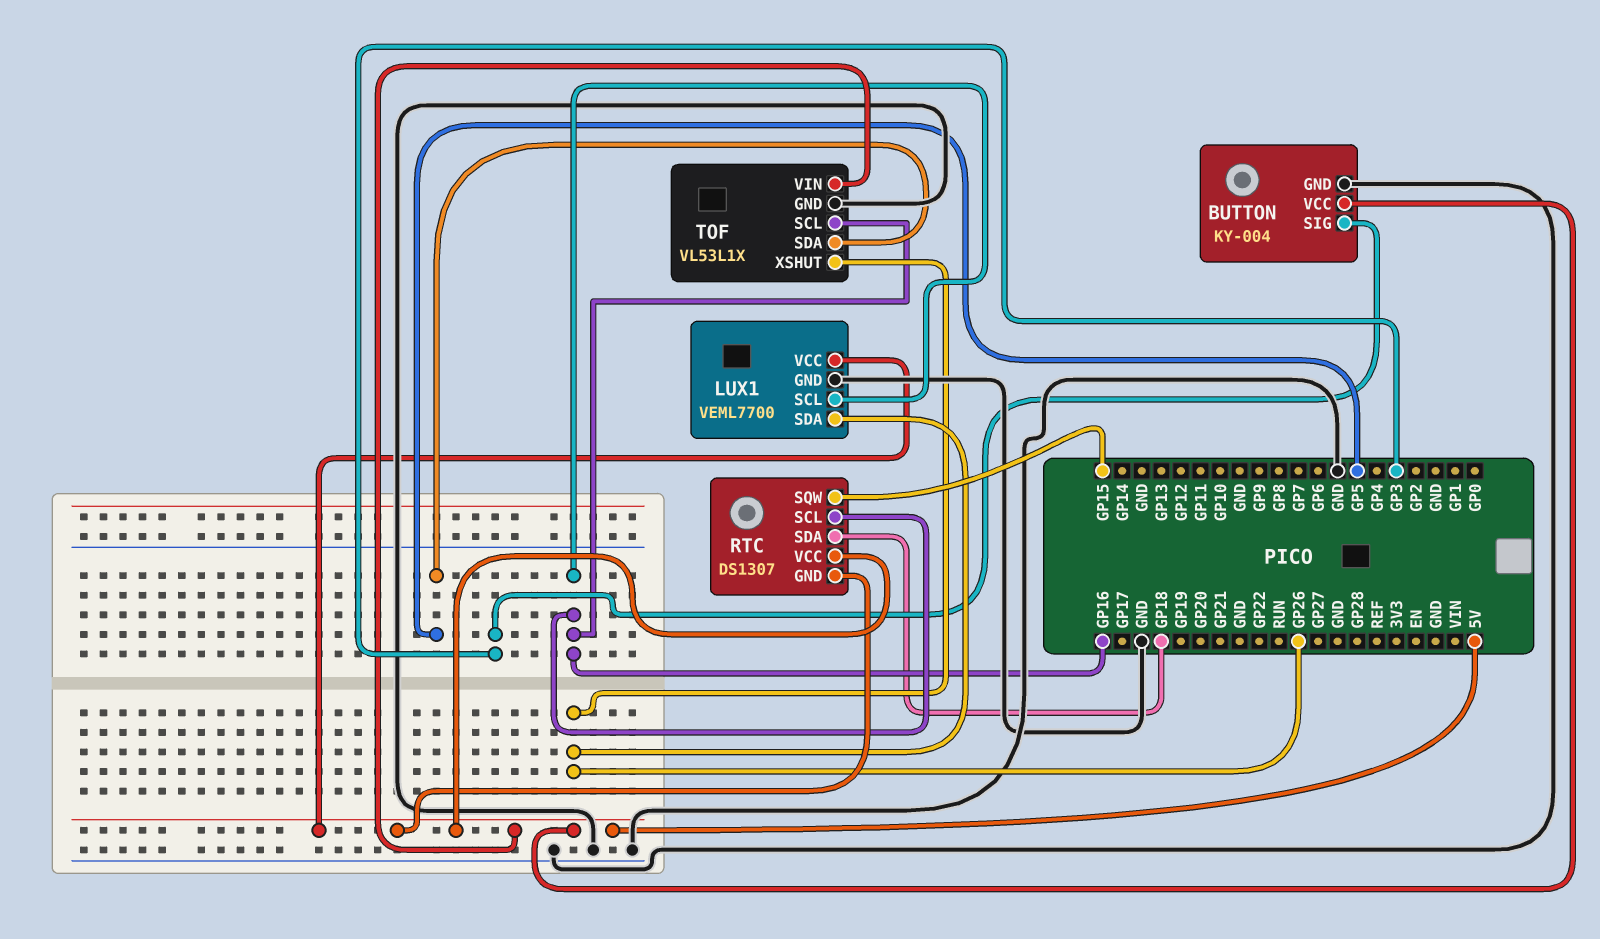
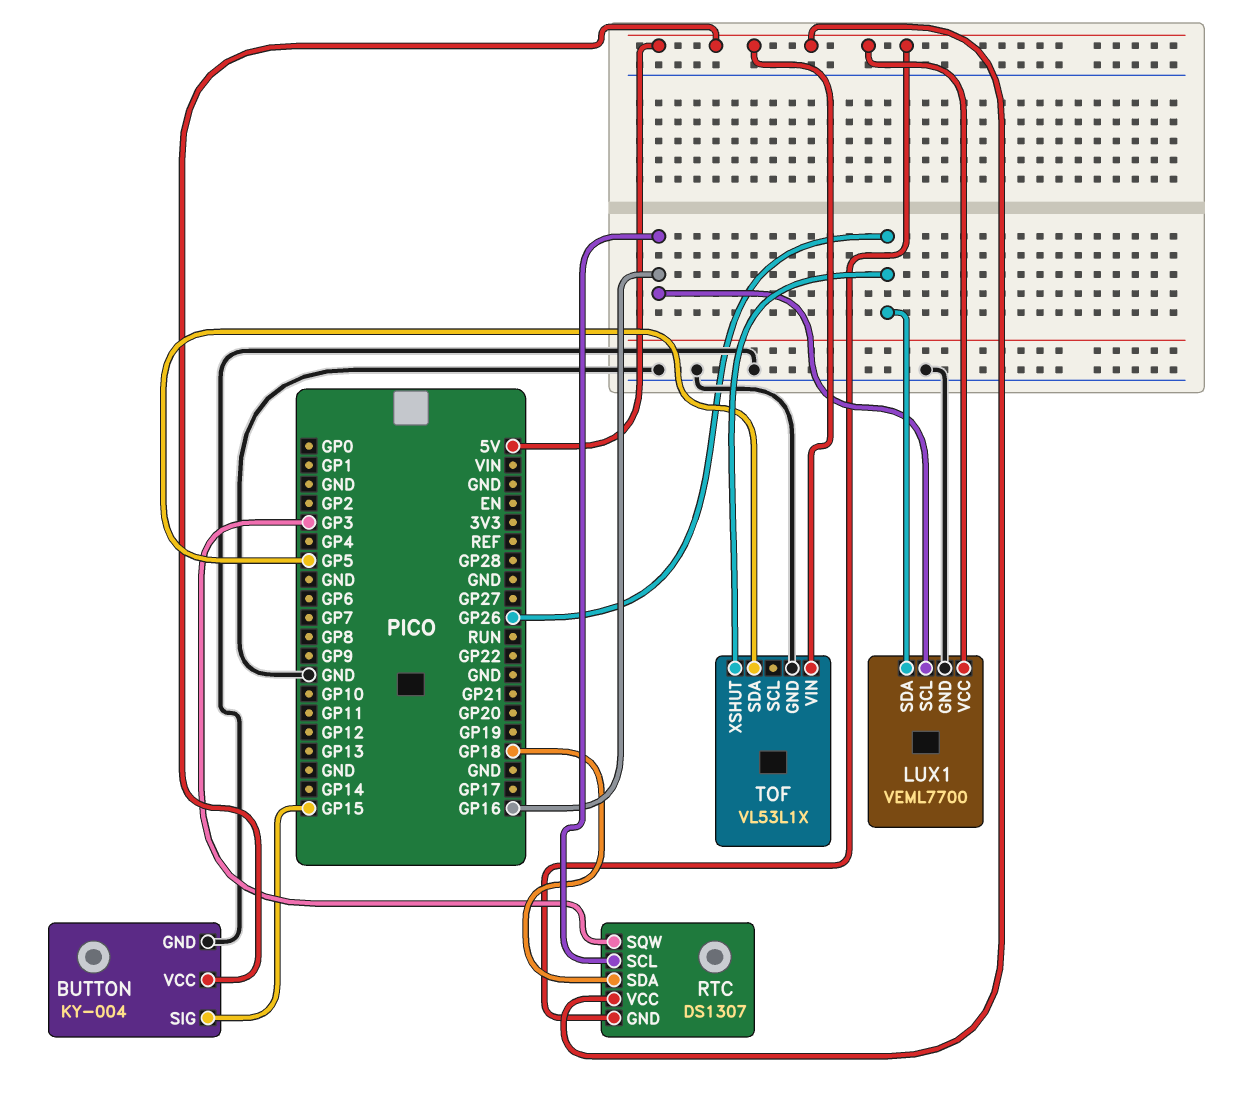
BUTTON pin SIG: GP3 -> GP15
RTC pin SQW: GP15 -> GP3
TOF pin SCL: GP16 -> none

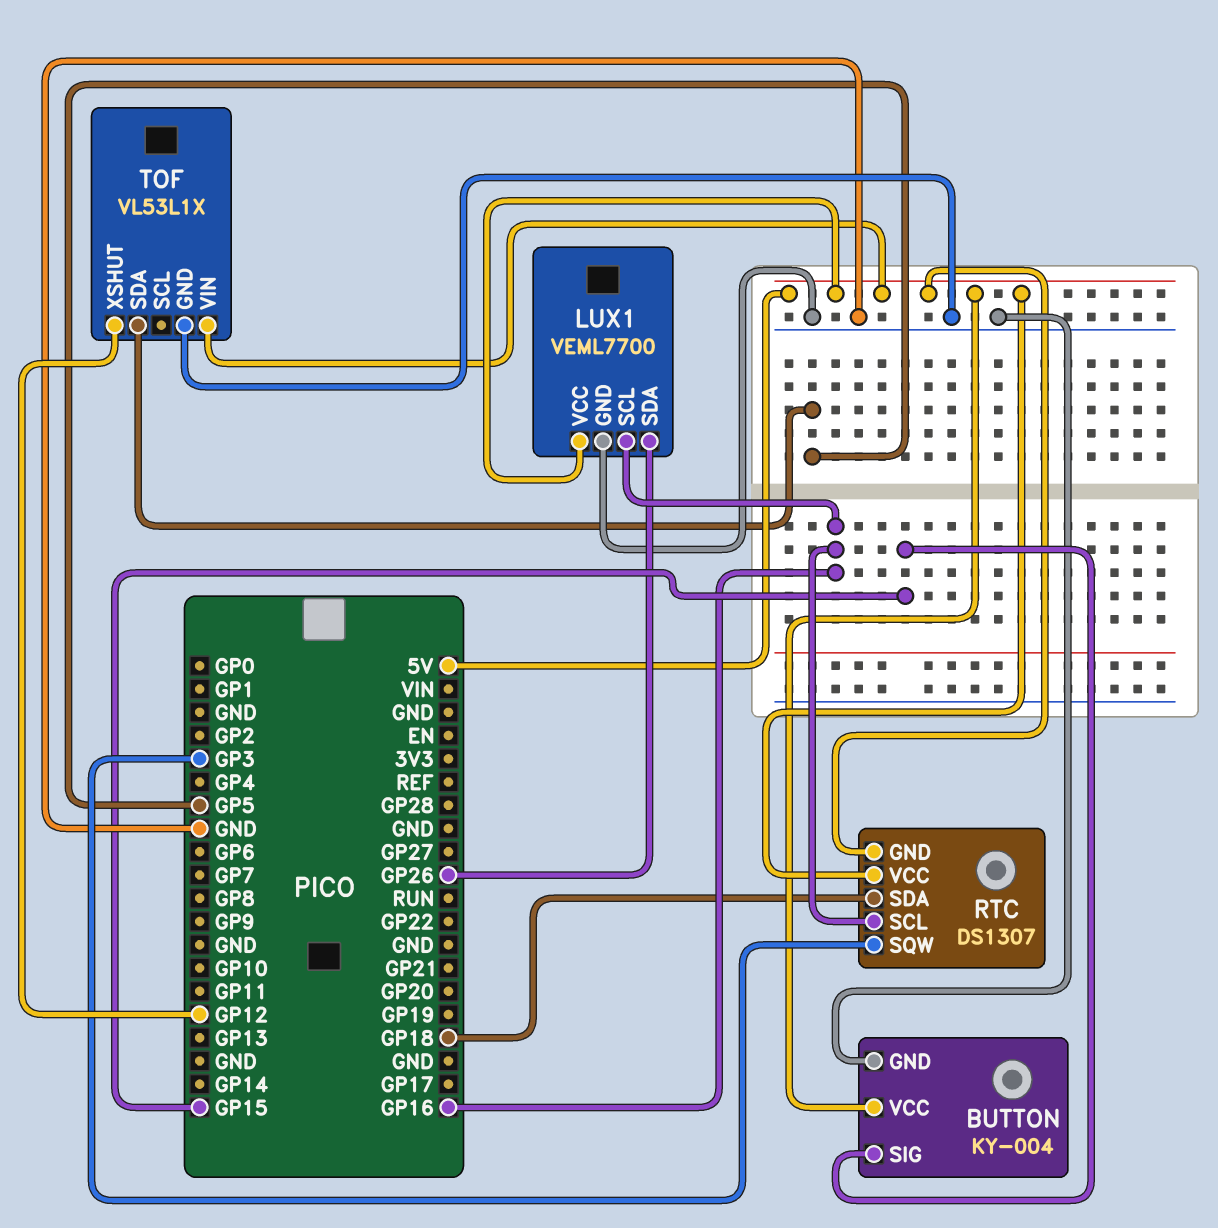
TOF pin XSHUT: GP26 -> GP12

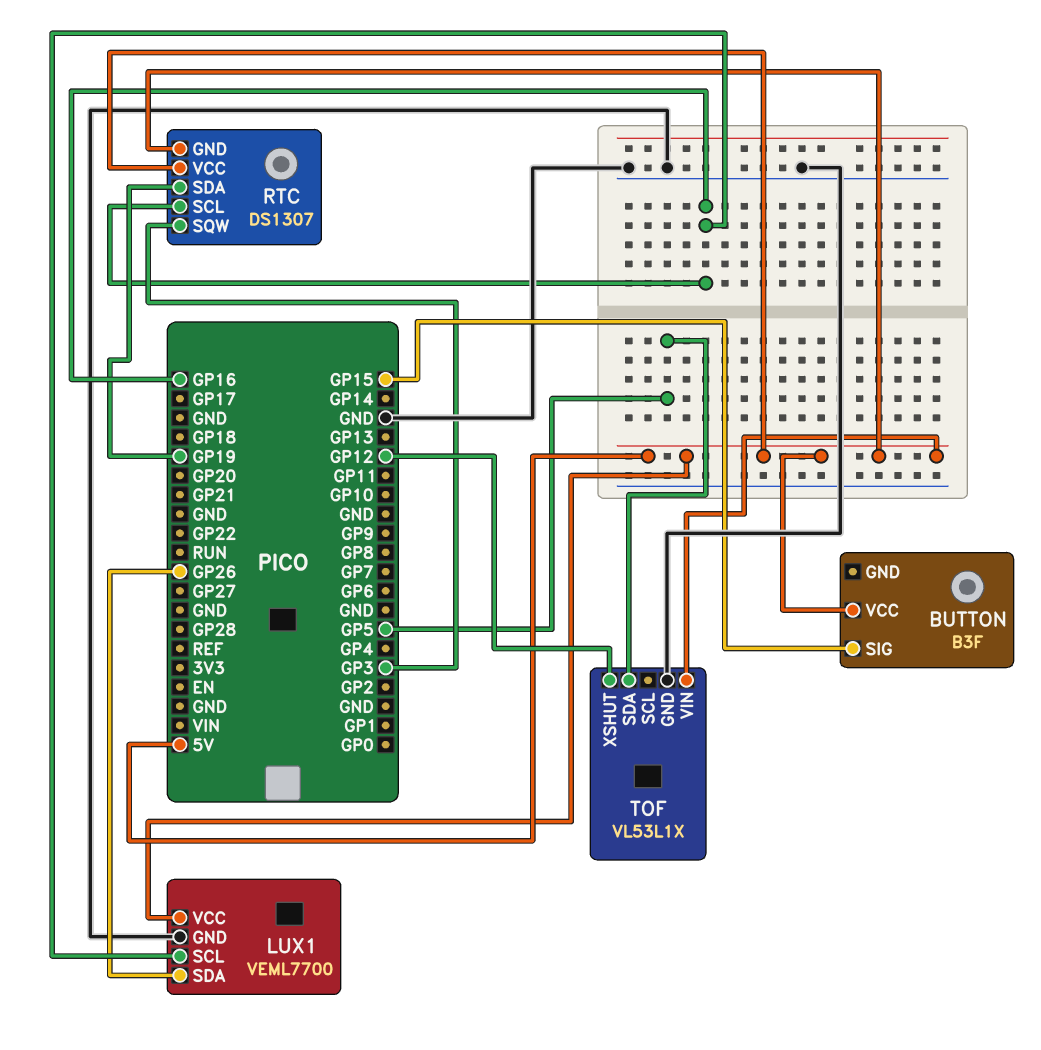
BUTTON: KY-004 -> B3F
BUTTON pin GND: GND -> none
RTC pin SDA: GP18 -> GP19

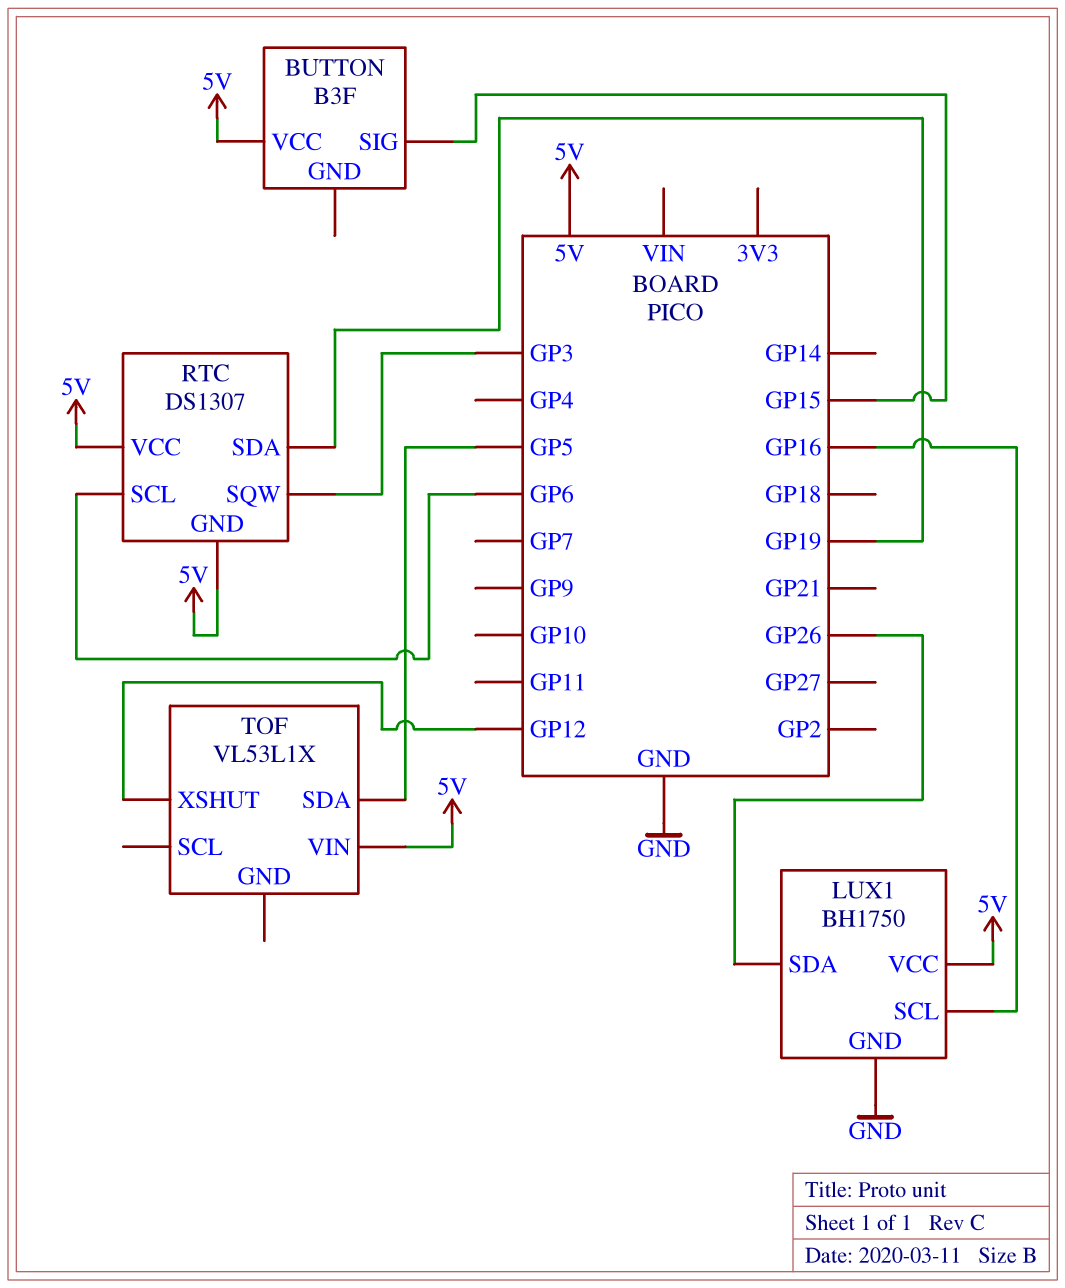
LUX1: VEML7700 -> BH1750
RTC pin SCL: GP16 -> GP6
TOF pin GND: GND -> none

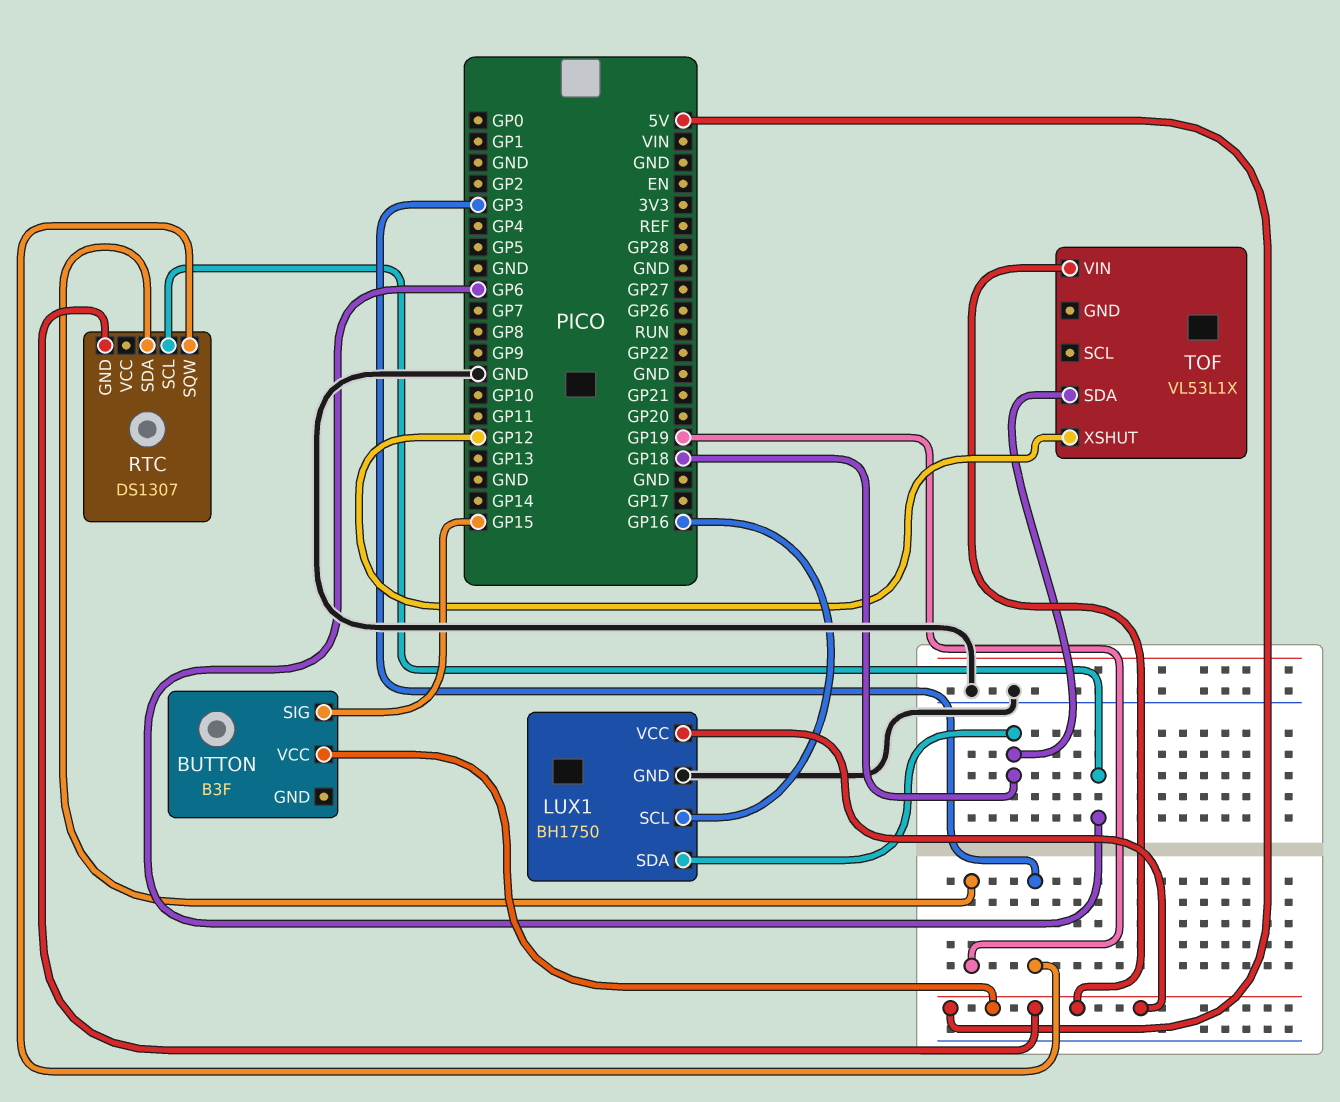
LUX1 pin SDA: GP26 -> GP18
RTC pin VCC: 5V -> none
TOF pin SDA: GP5 -> GP18

